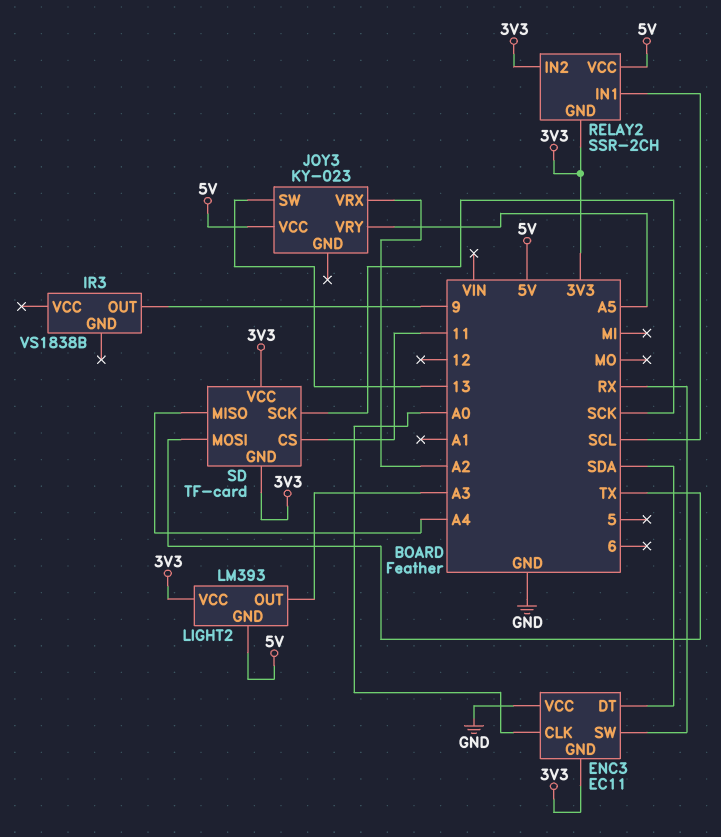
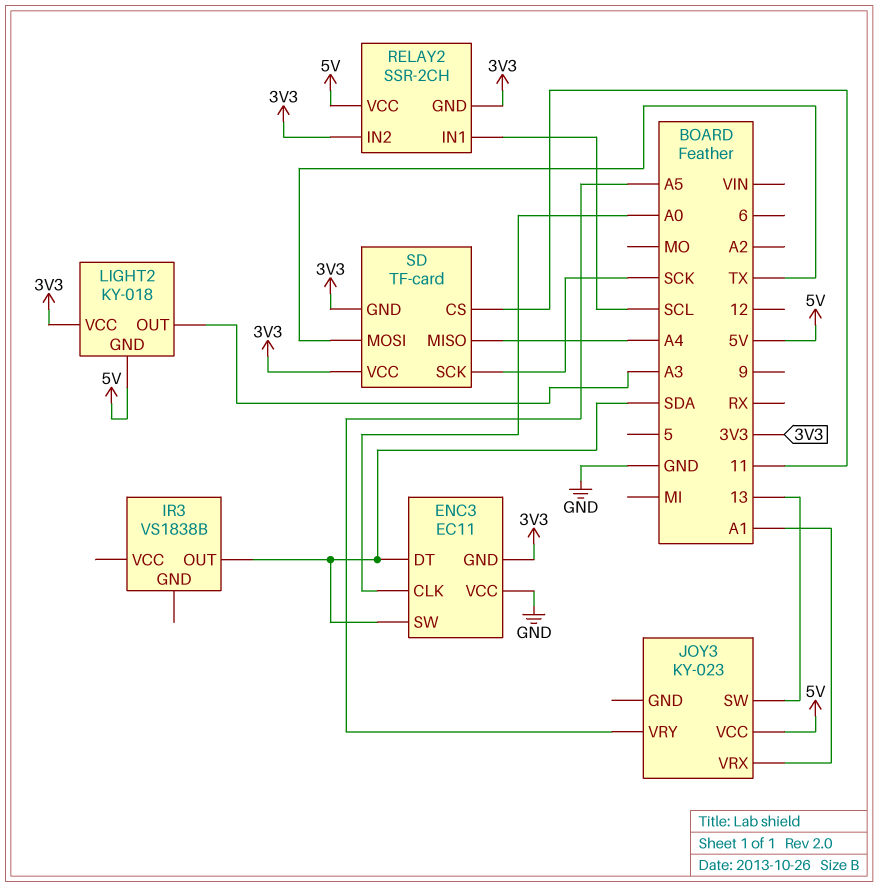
ENC3 pin SW: RX -> SDA
IR3 pin OUT: 9 -> SDA
JOY3 pin VRX: A2 -> A1
LIGHT2: LM393 -> KY-018

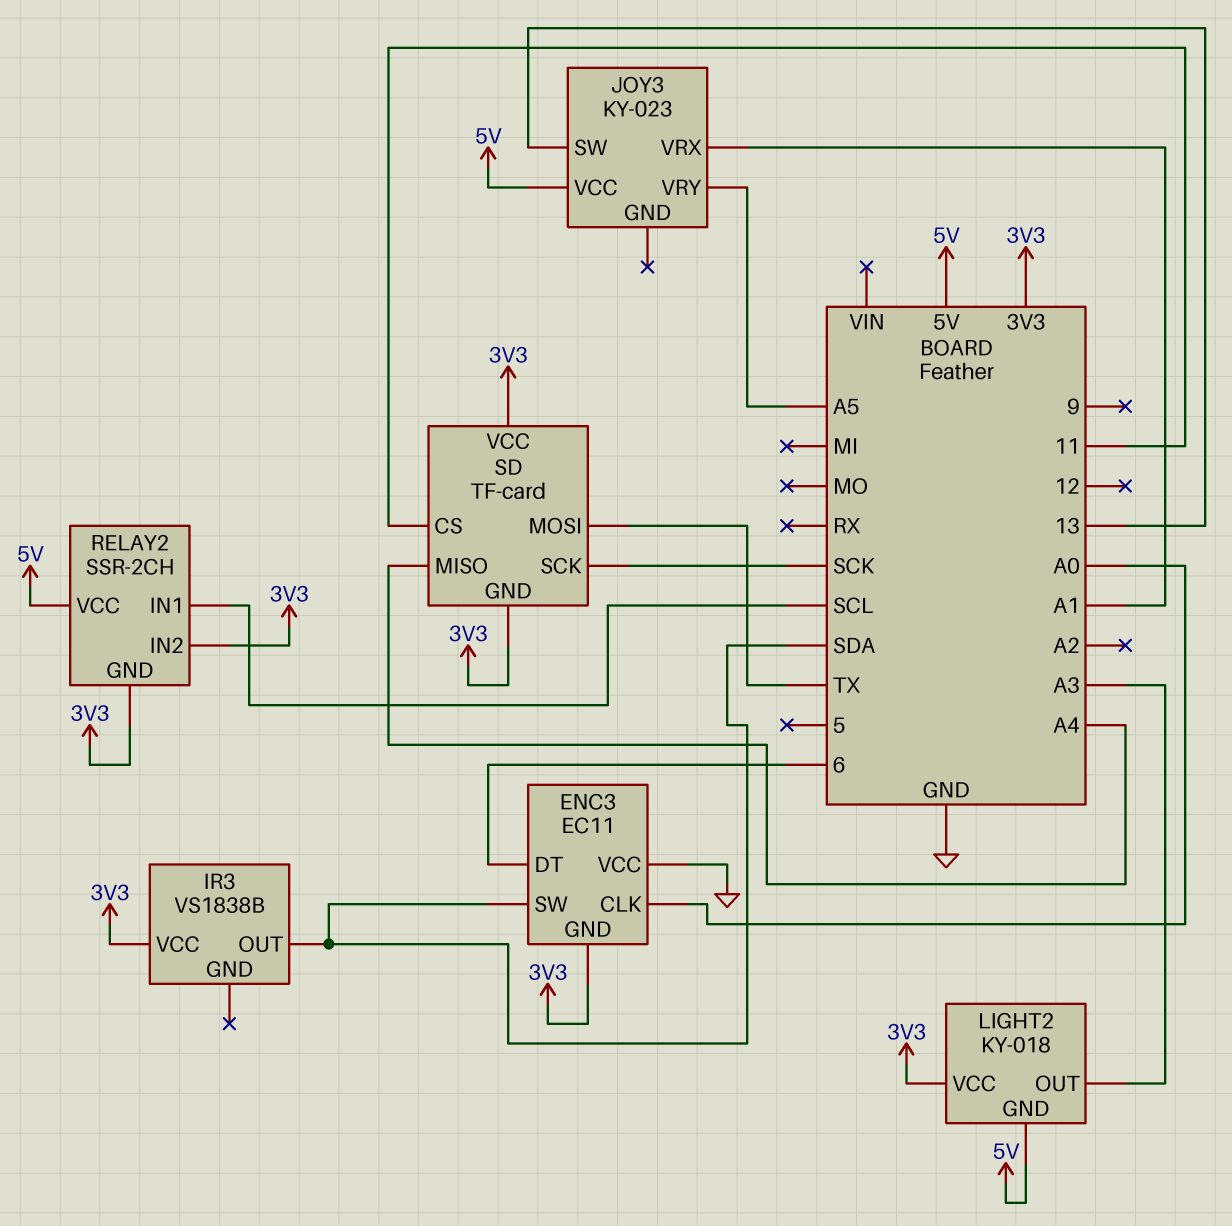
ENC3 pin DT: SDA -> 6
IR3 pin VCC: none -> 3V3

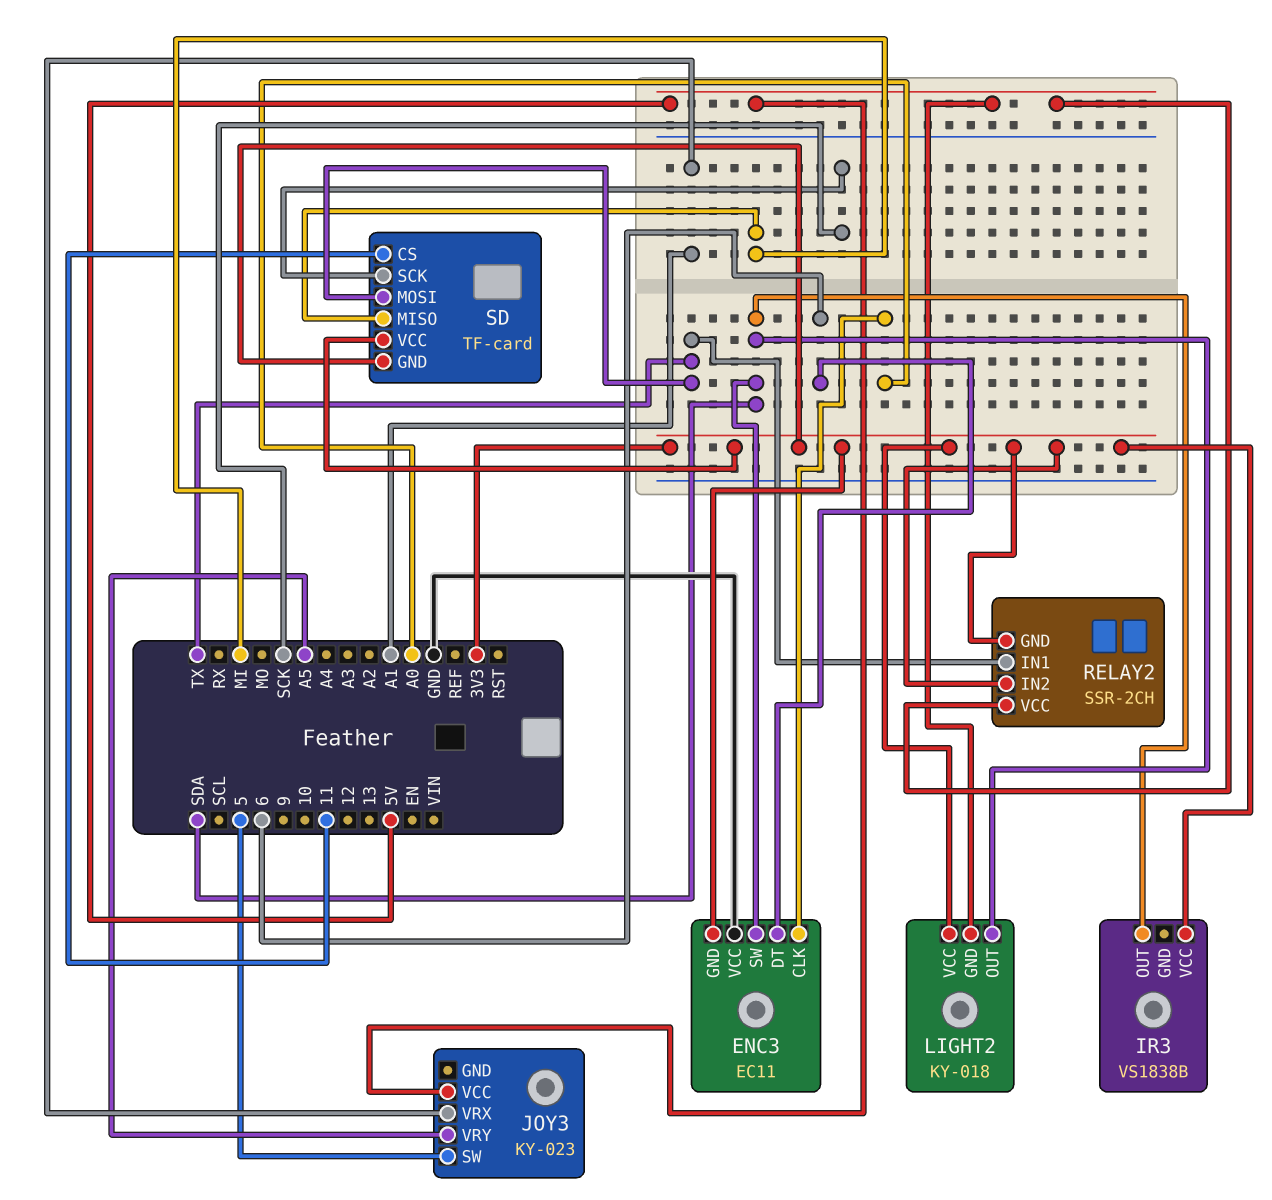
JOY3 pin SW: 13 -> 5
LIGHT2 pin OUT: A3 -> SDA
RELAY2 pin IN1: SCL -> TX
SD pin MISO: A4 -> MI

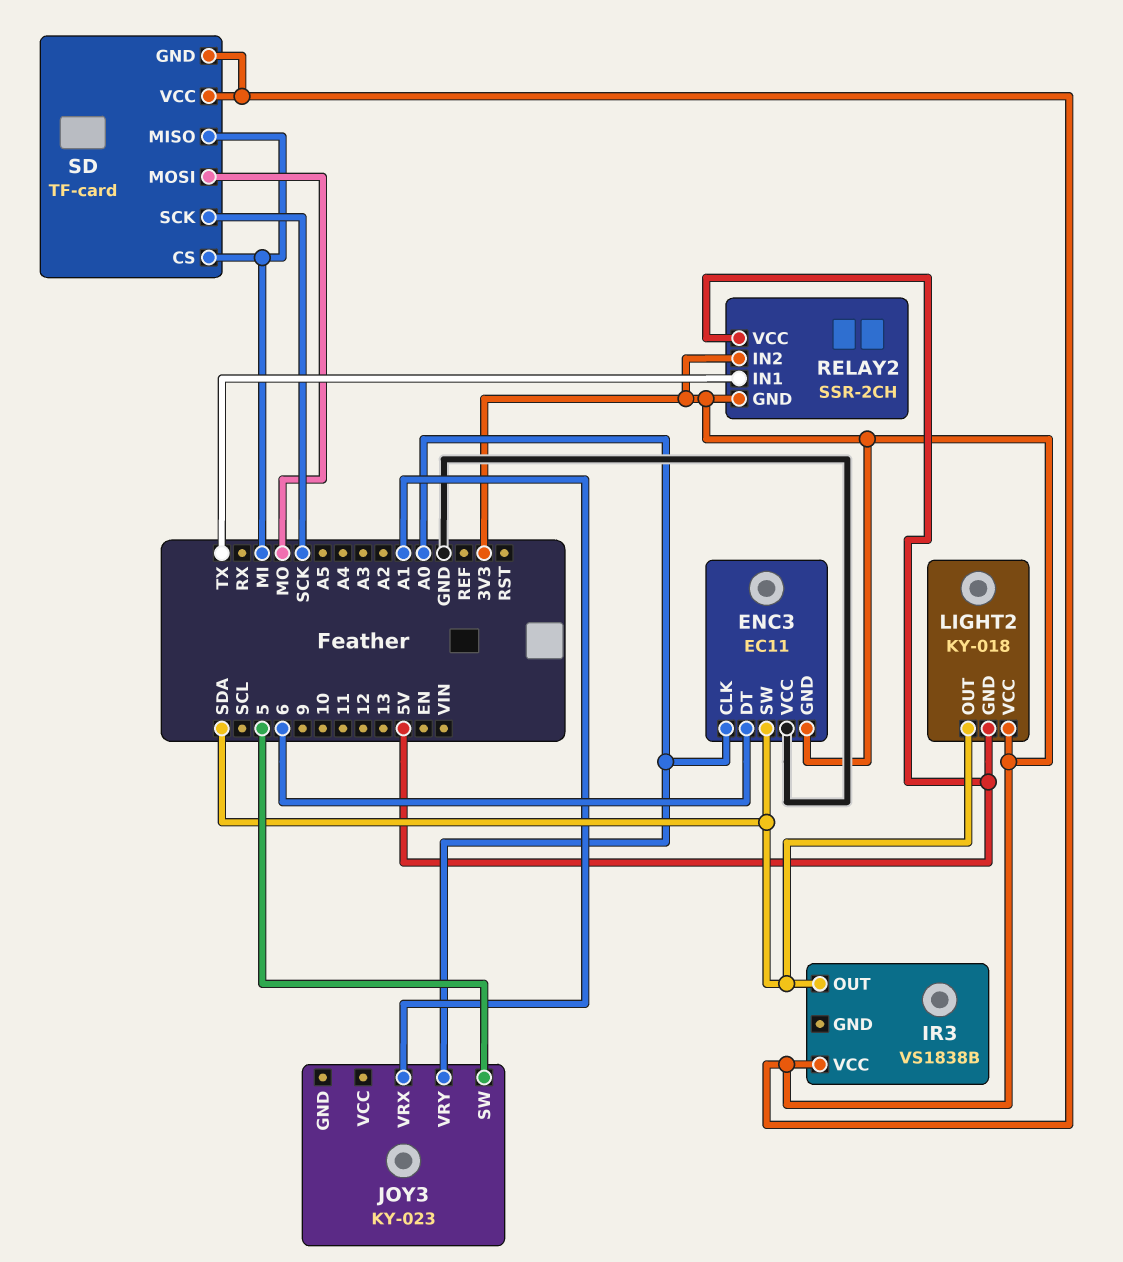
JOY3 pin VCC: 5V -> none
JOY3 pin VRY: A5 -> A0
SD pin CS: 11 -> MI
SD pin MOSI: TX -> MO

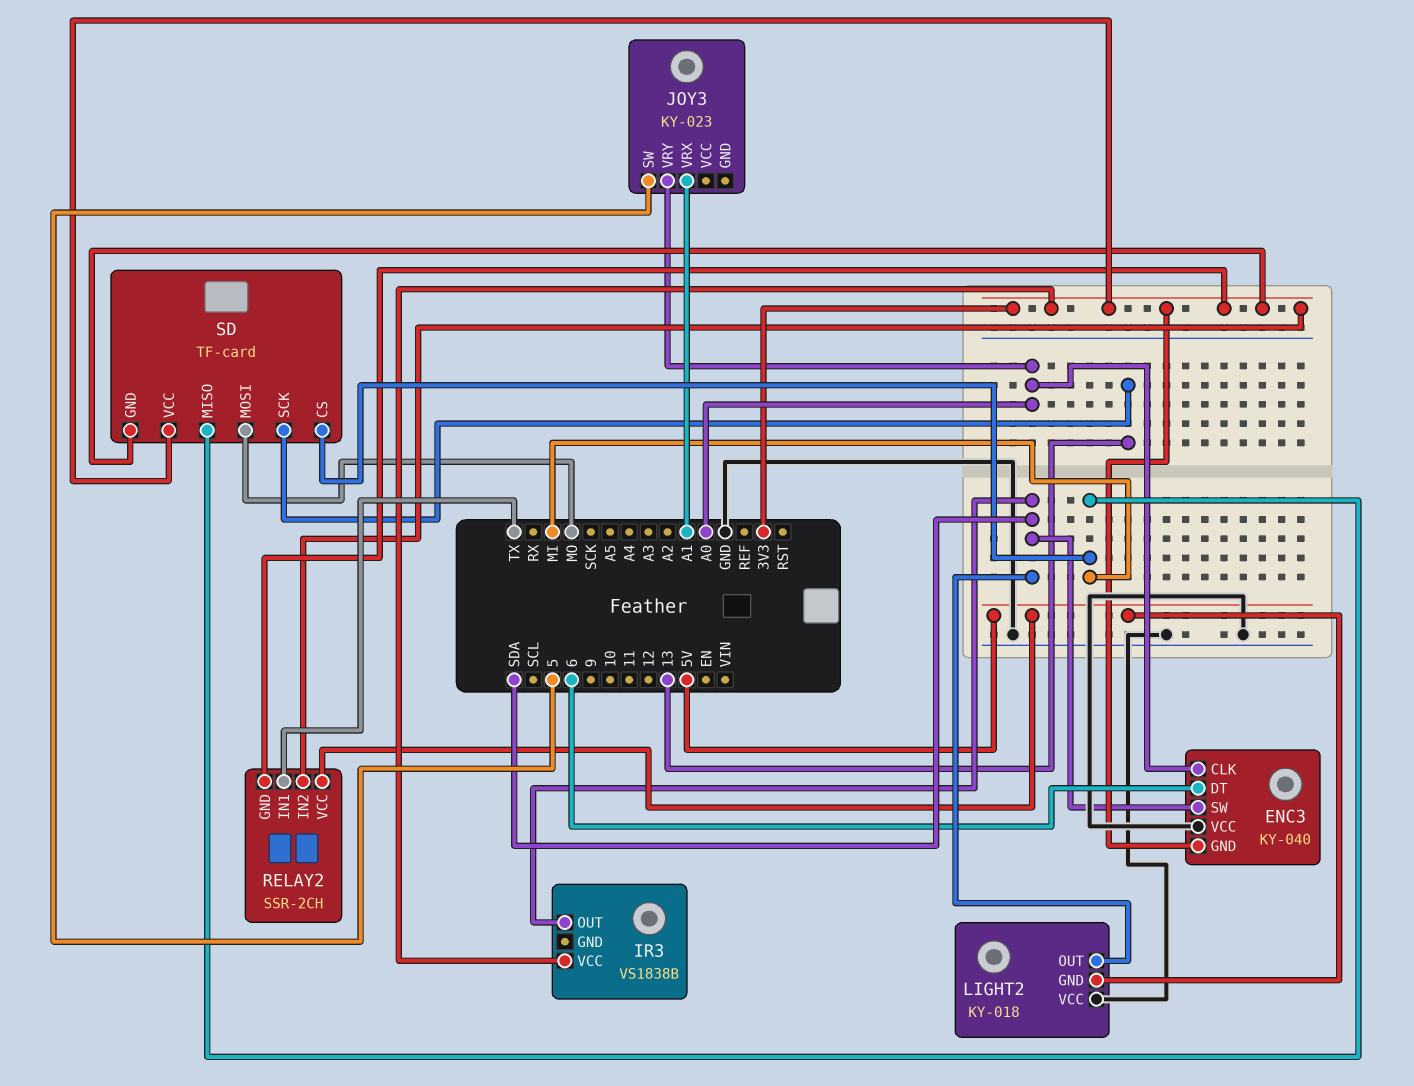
ENC3: EC11 -> KY-040
LIGHT2 pin VCC: 3V3 -> GND
SD pin SCK: SCK -> 13

